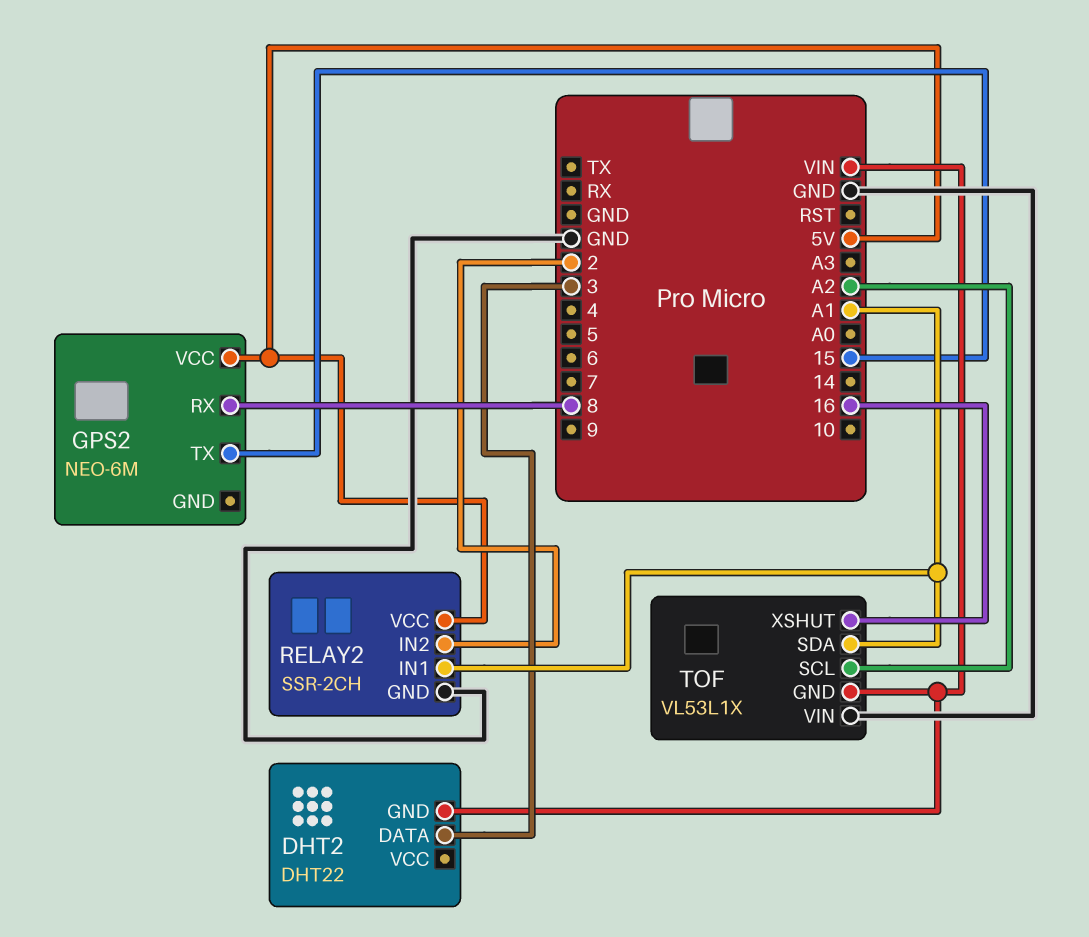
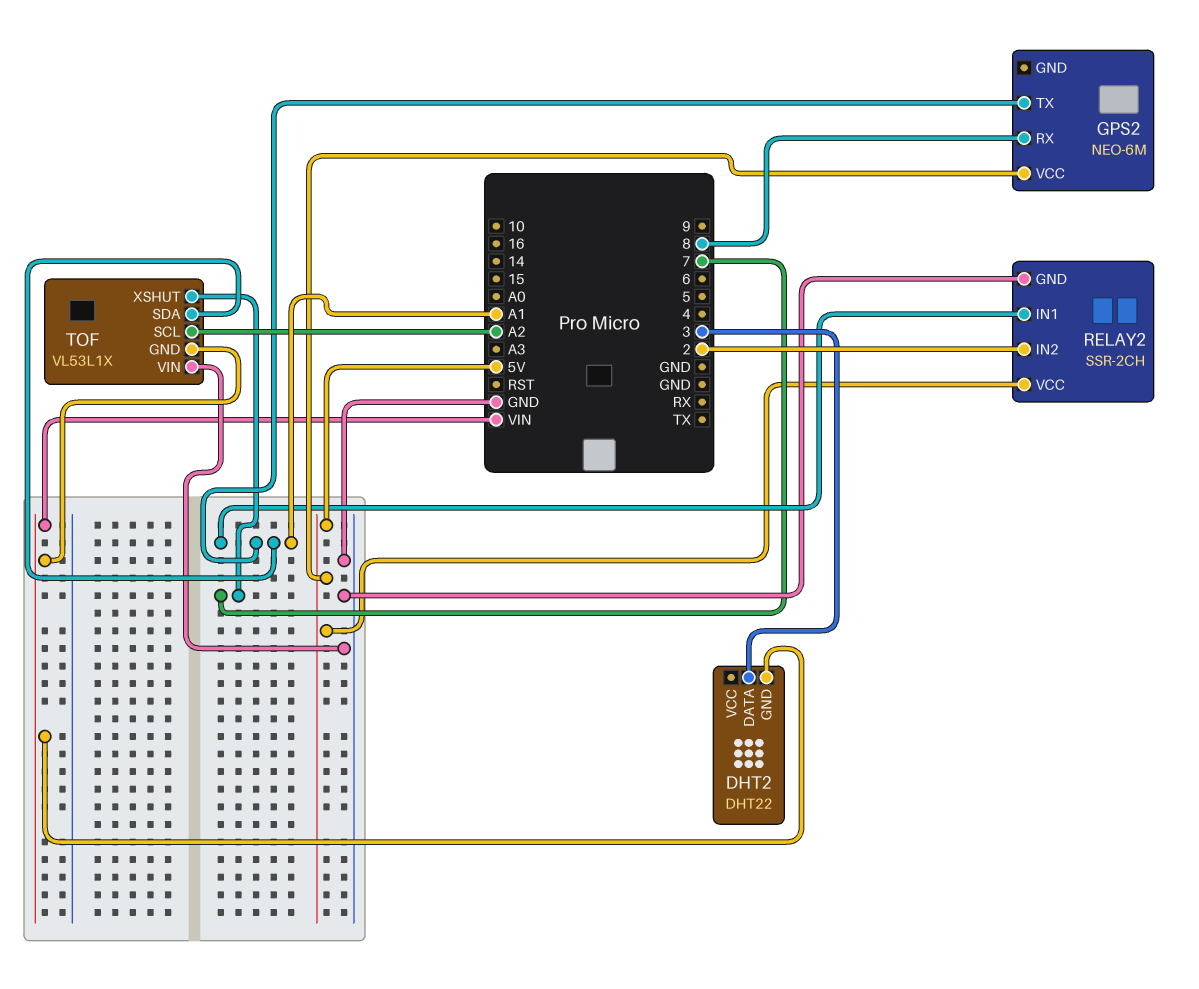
GPS2 pin TX: 15 -> A1
TOF pin XSHUT: 16 -> 7

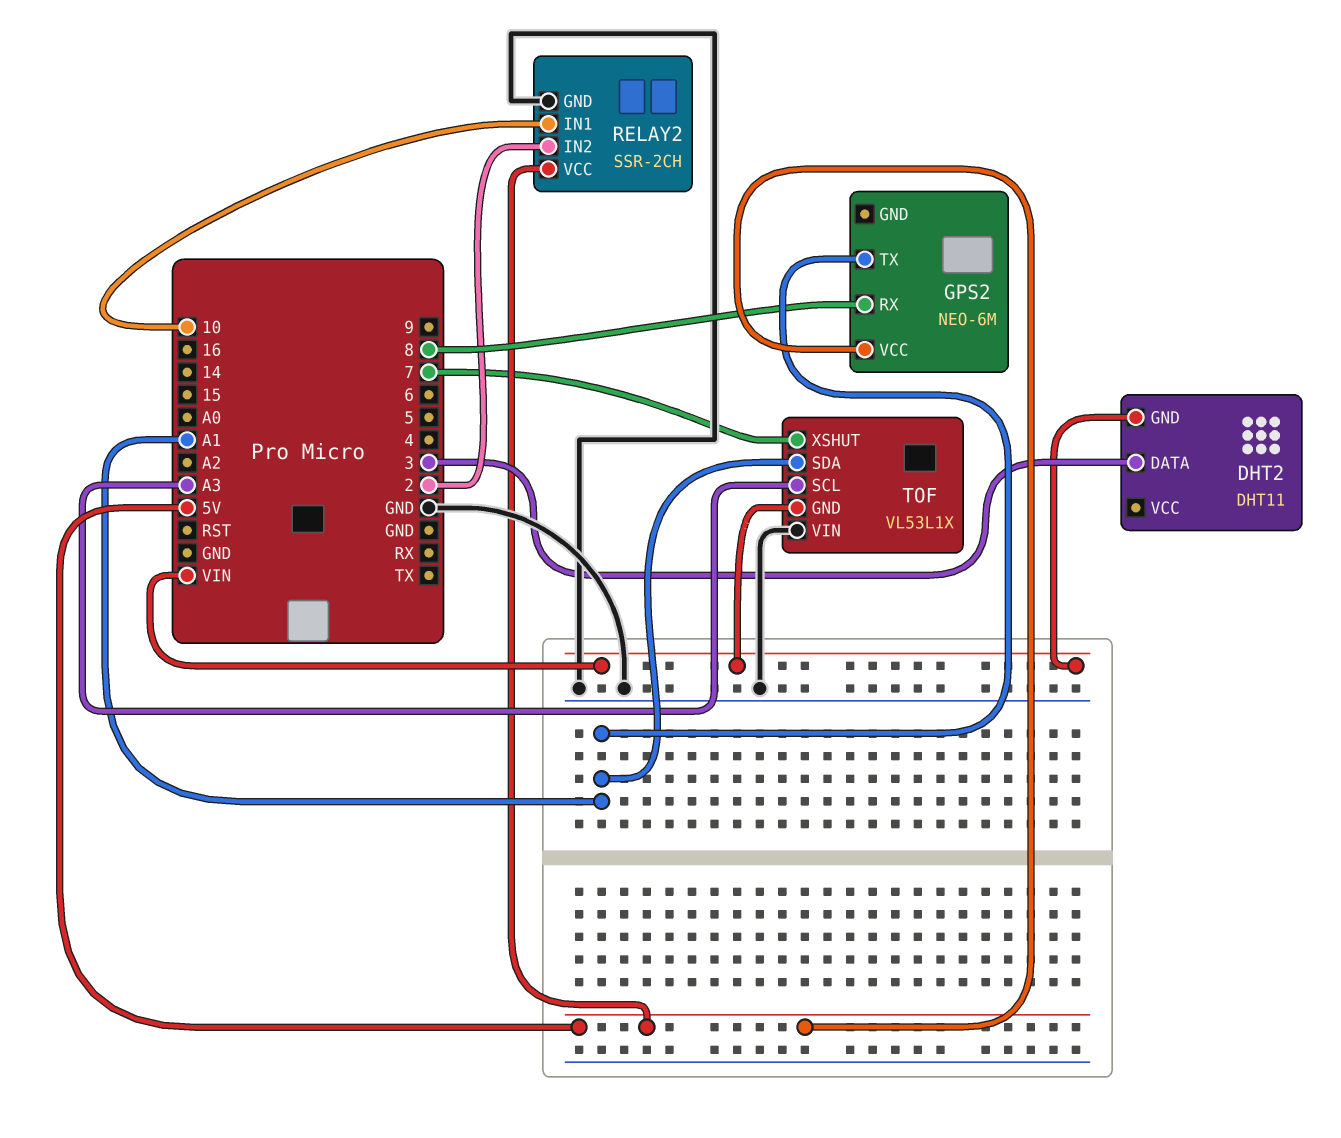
DHT2: DHT22 -> DHT11
RELAY2 pin IN1: A1 -> 10
TOF pin SCL: A2 -> A3

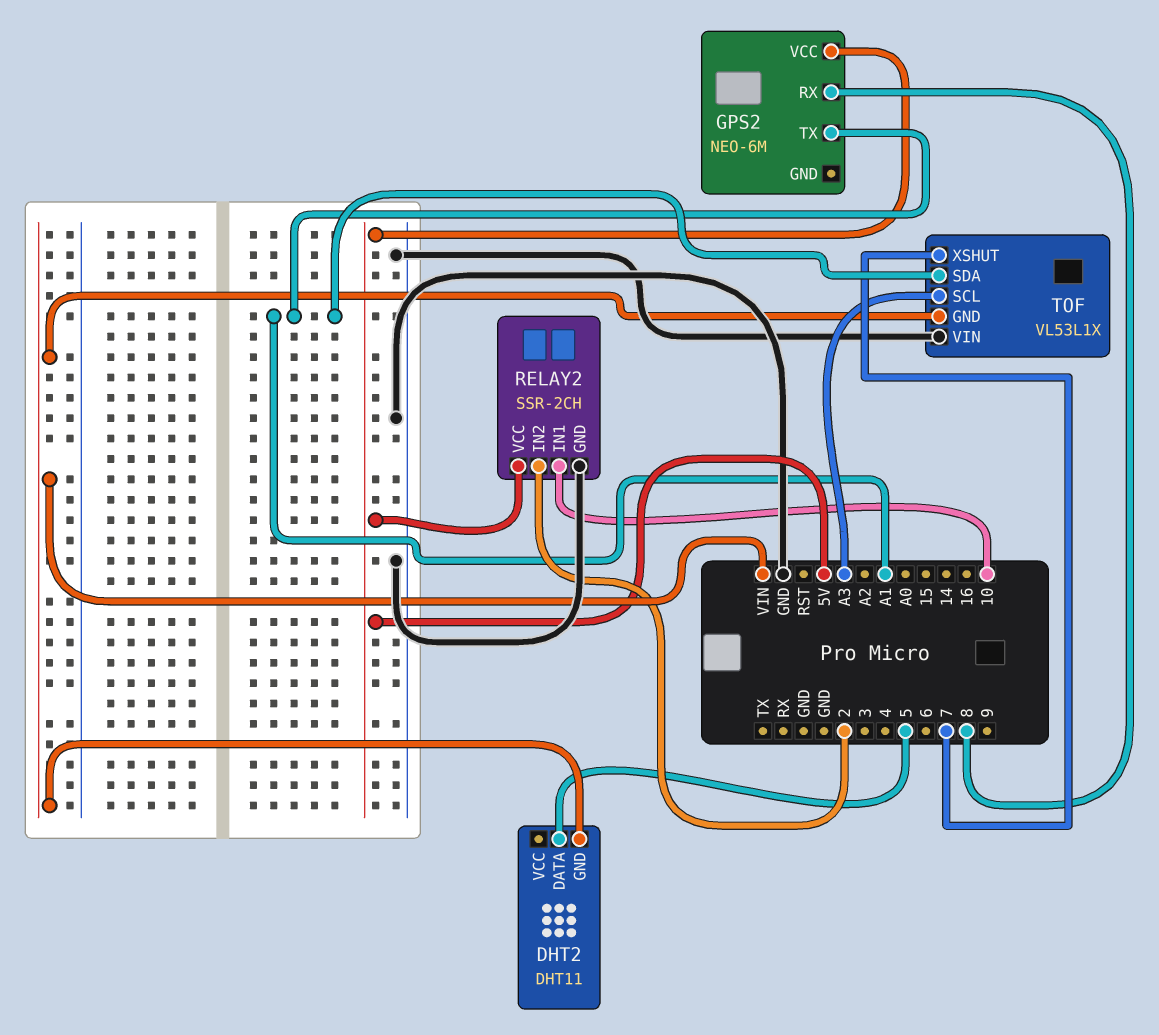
DHT2 pin DATA: 3 -> 5

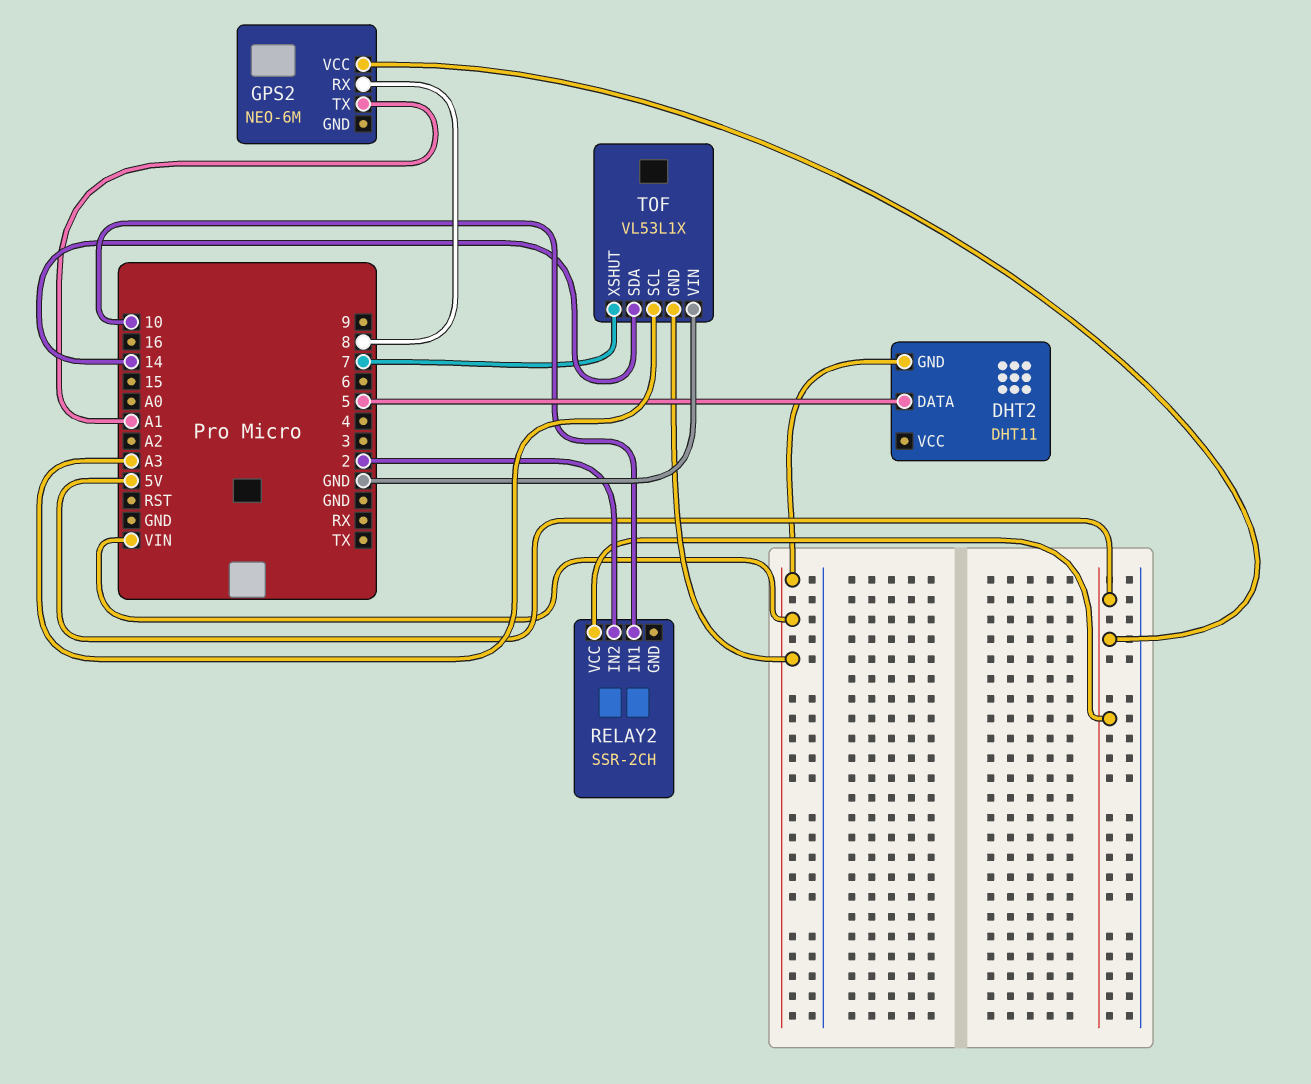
RELAY2 pin GND: GND -> none
TOF pin SDA: A1 -> 14

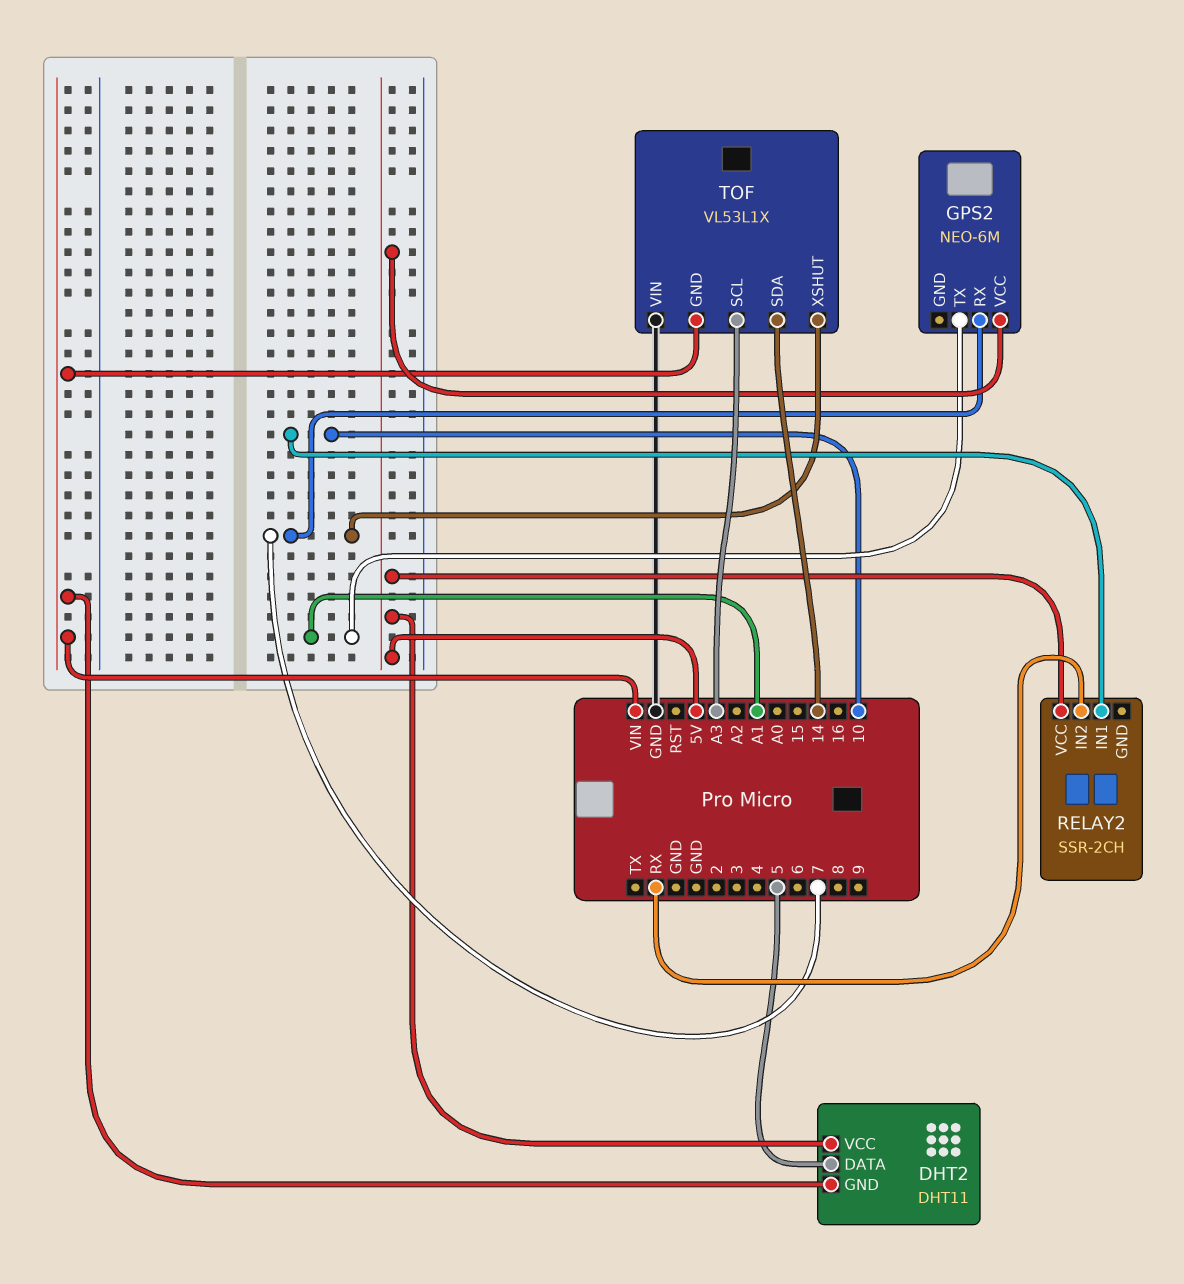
DHT2 pin VCC: none -> 5V
GPS2 pin RX: 8 -> 7
RELAY2 pin IN2: 2 -> RX

